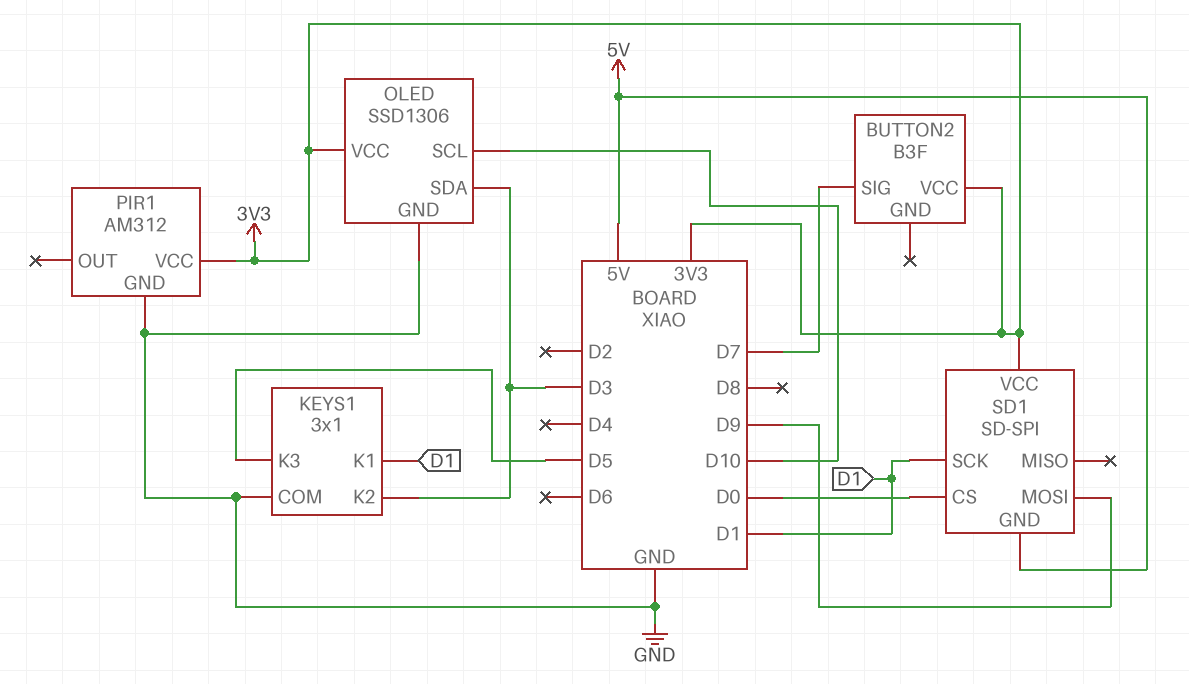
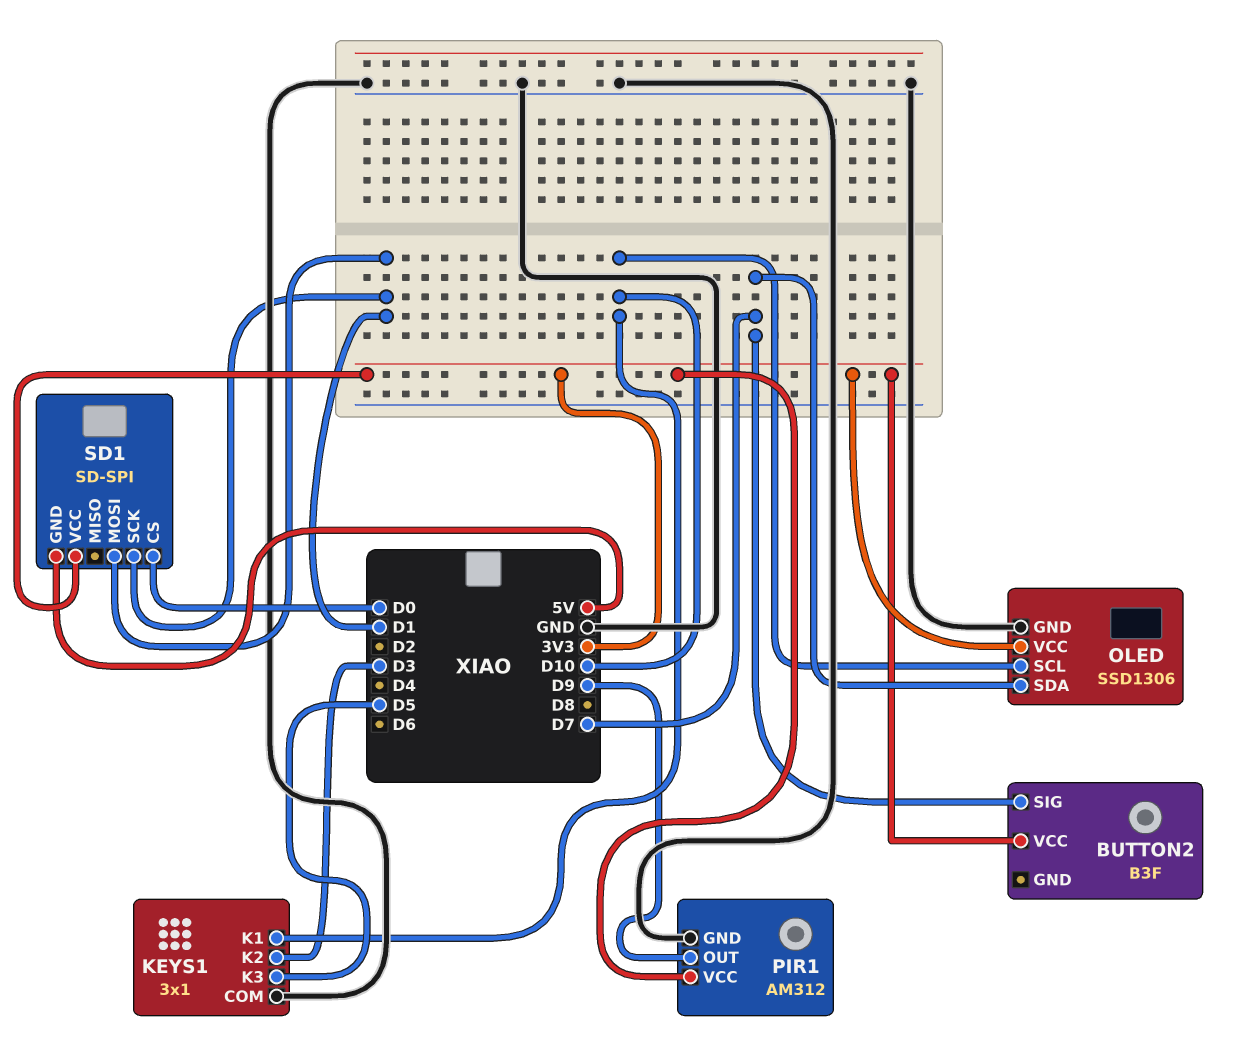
KEYS1 pin K1: D1 -> D10
OLED pin SDA: D3 -> D7
PIR1 pin OUT: none -> D9
SD1 pin MOSI: D9 -> D1

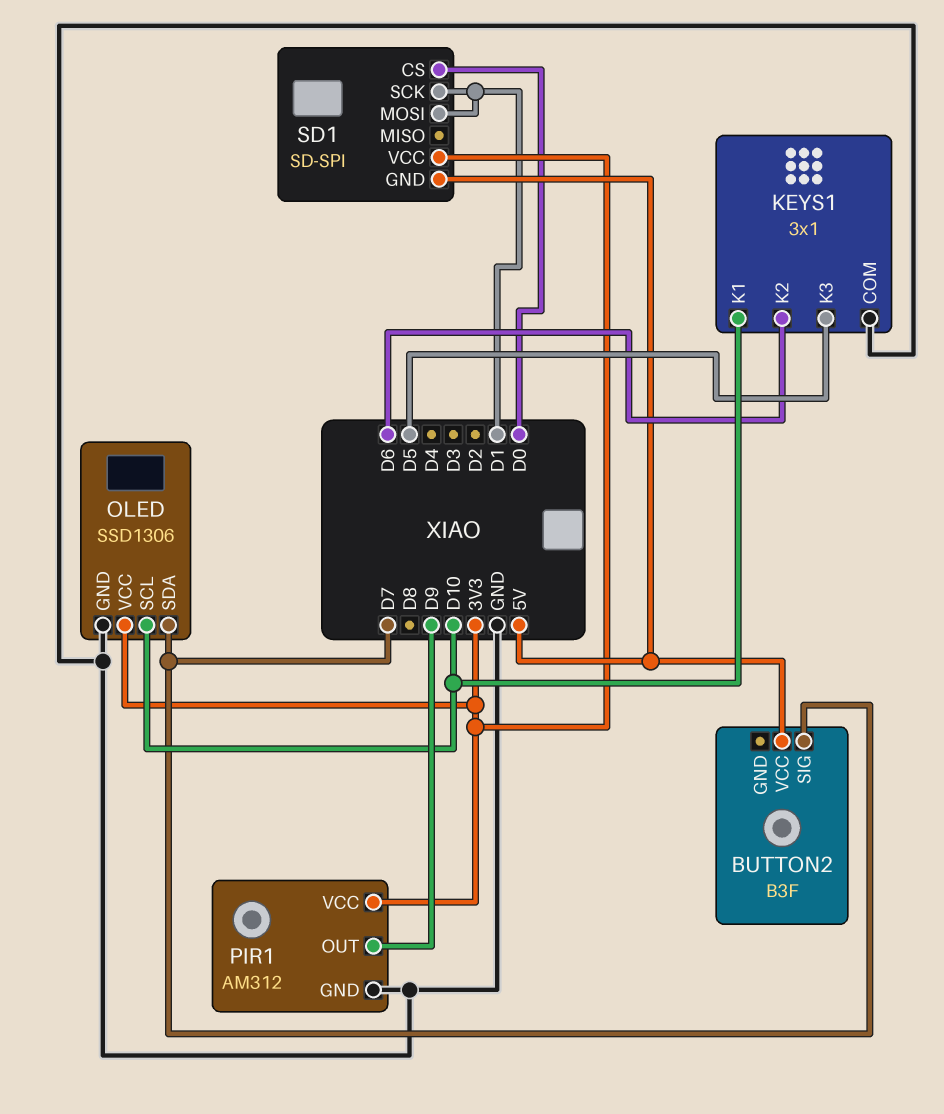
BUTTON2 pin VCC: 3V3 -> 5V
KEYS1 pin K2: D3 -> D6

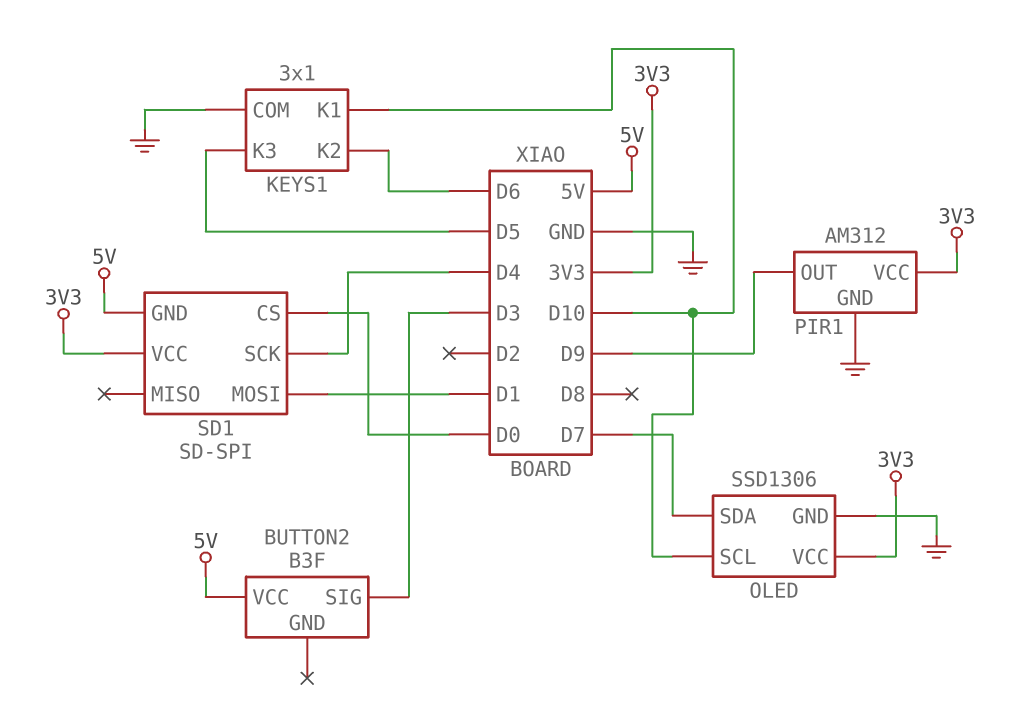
BUTTON2 pin SIG: D7 -> D3
SD1 pin SCK: D1 -> D4

